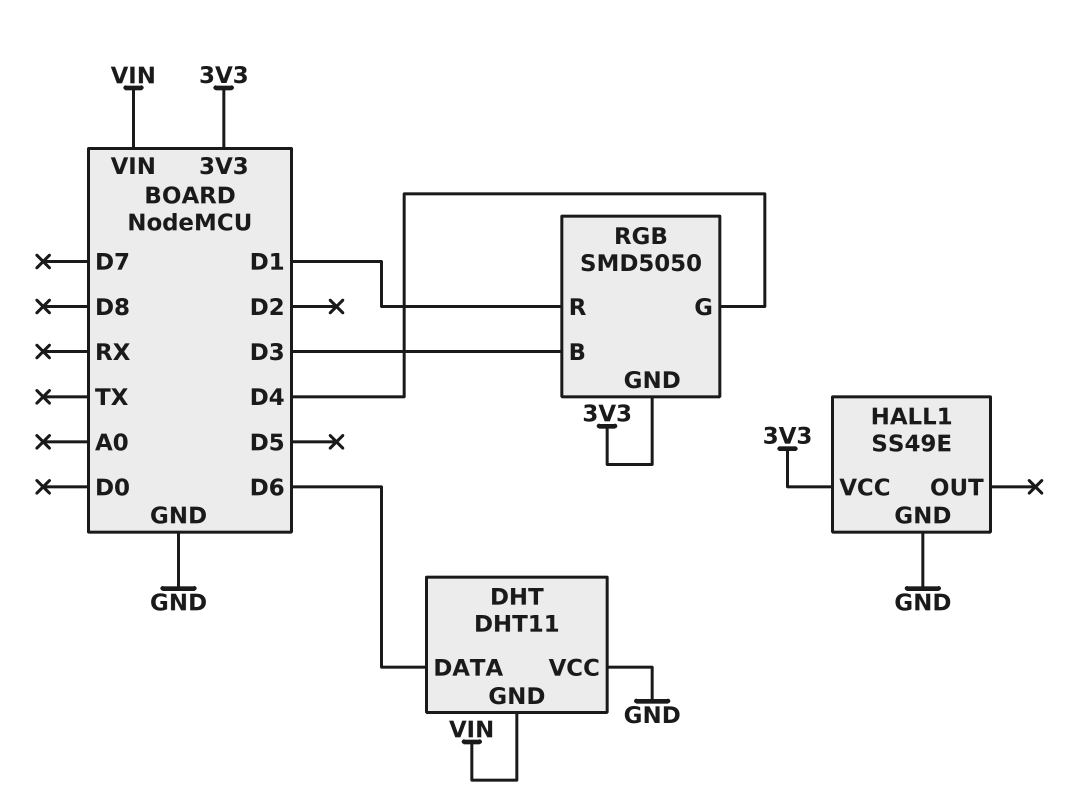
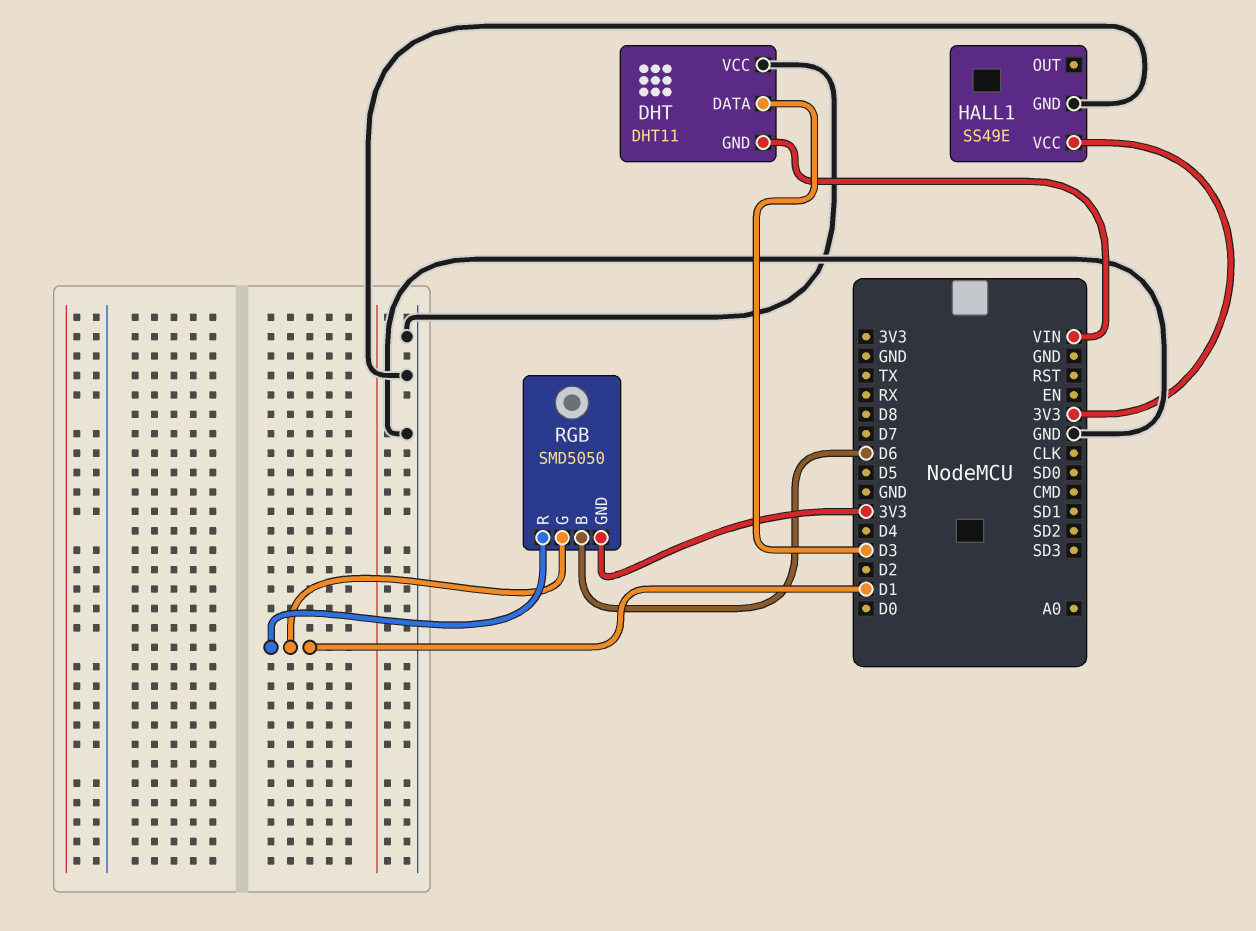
DHT pin DATA: D6 -> D3
RGB pin B: D3 -> D6
RGB pin G: D4 -> D1

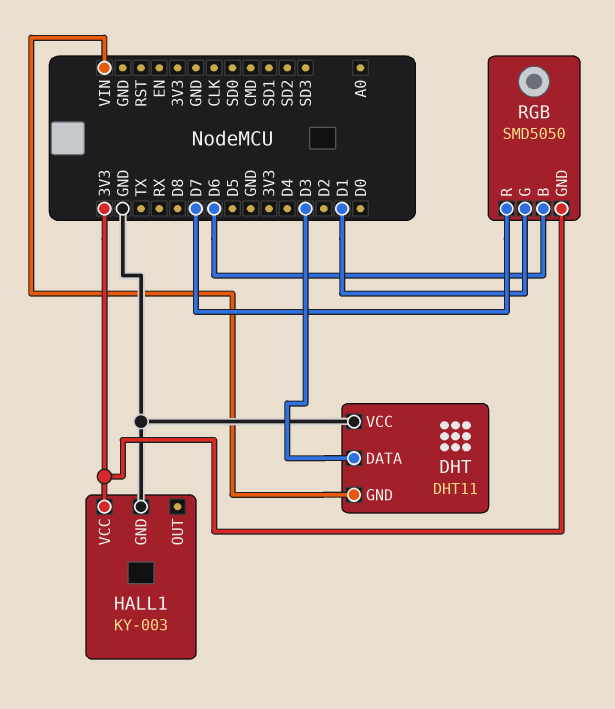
HALL1: SS49E -> KY-003
RGB pin R: D1 -> D7

